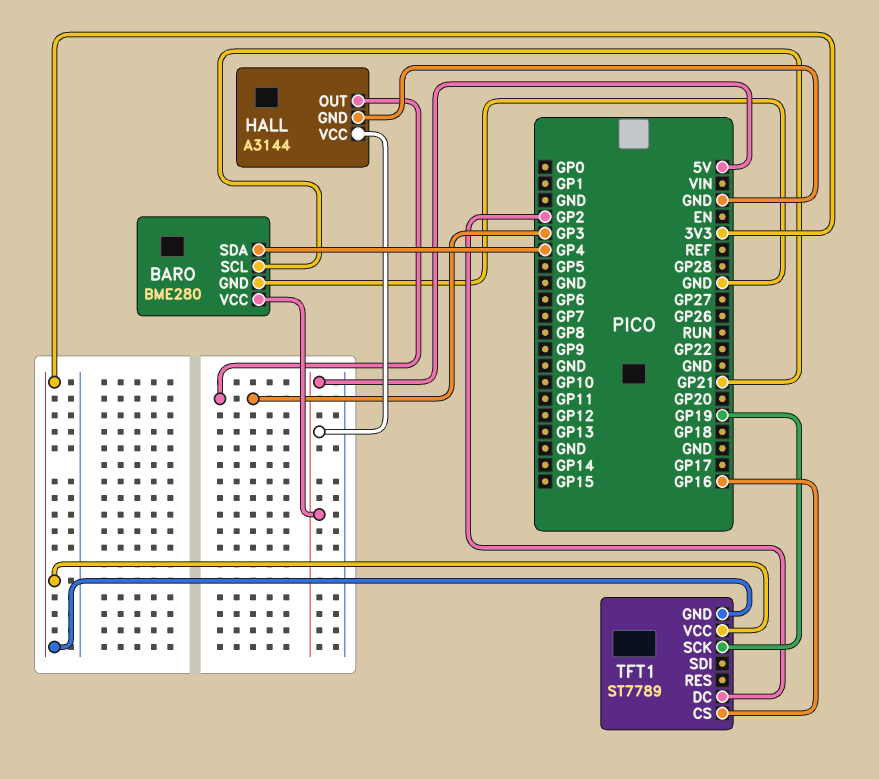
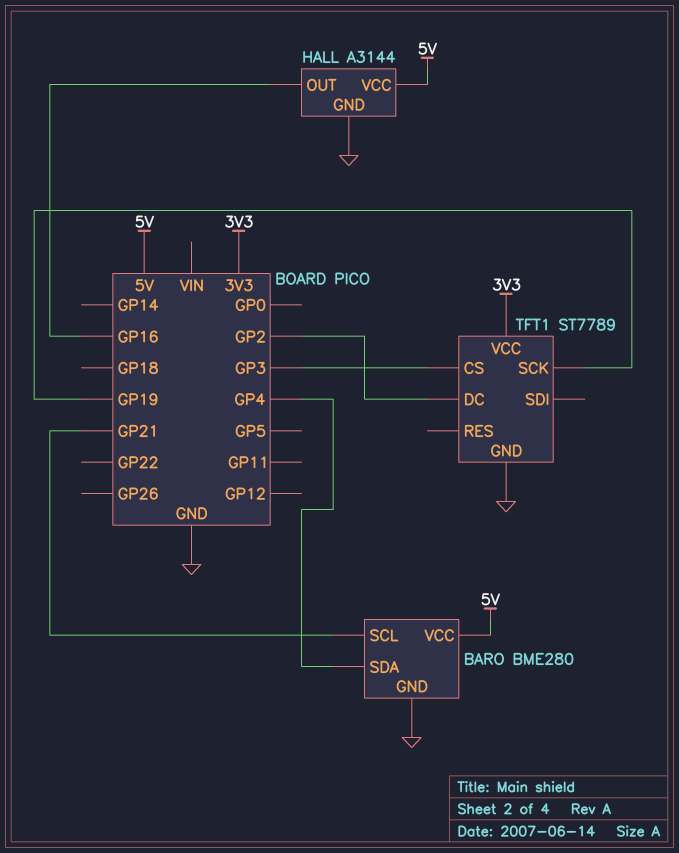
HALL pin OUT: GP3 -> GP16
TFT1 pin CS: GP16 -> GP3
TFT1 pin GND: 3V3 -> GND

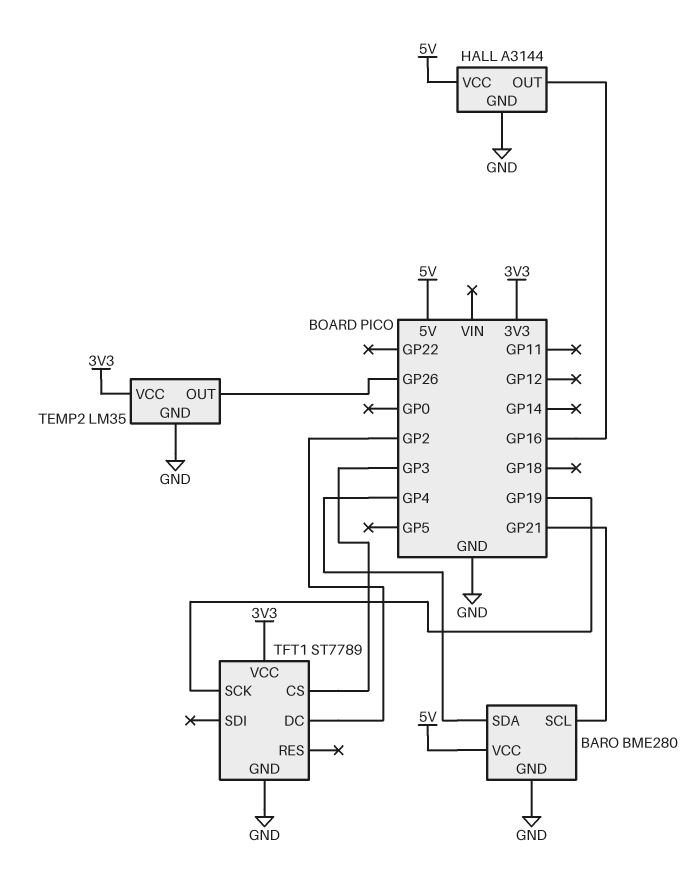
TEMP2: none -> LM35
TEMP2 pin GND: none -> GND
TEMP2 pin OUT: none -> GP26
TEMP2 pin VCC: none -> 3V3

